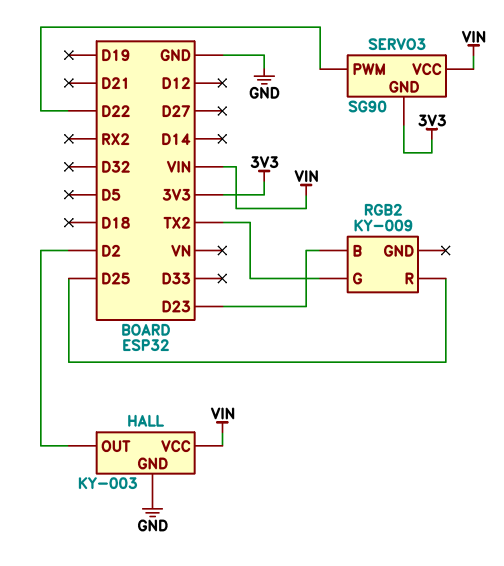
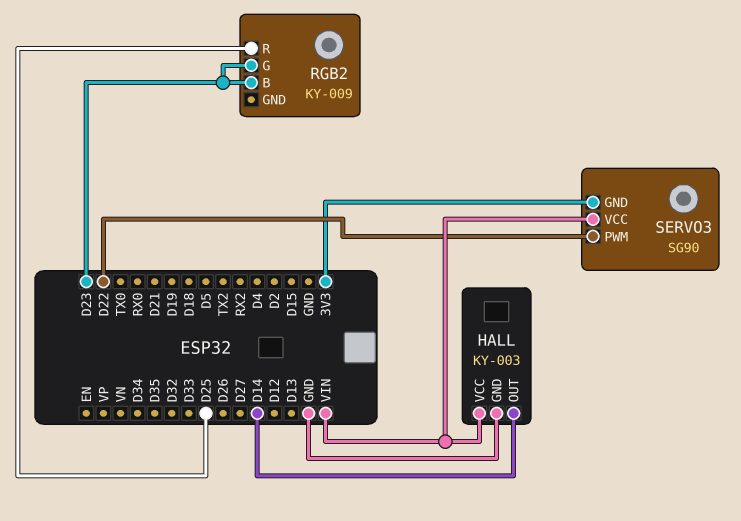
HALL pin OUT: D2 -> D14
RGB2 pin G: TX2 -> D23

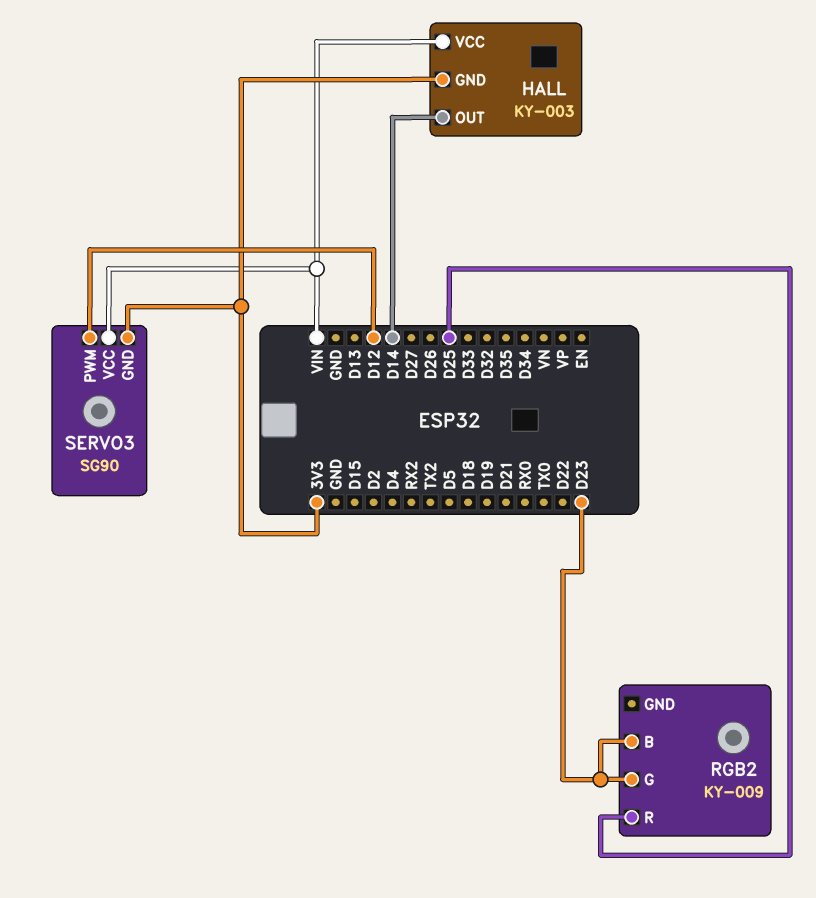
HALL pin GND: GND -> 3V3
SERVO3 pin PWM: D22 -> D12

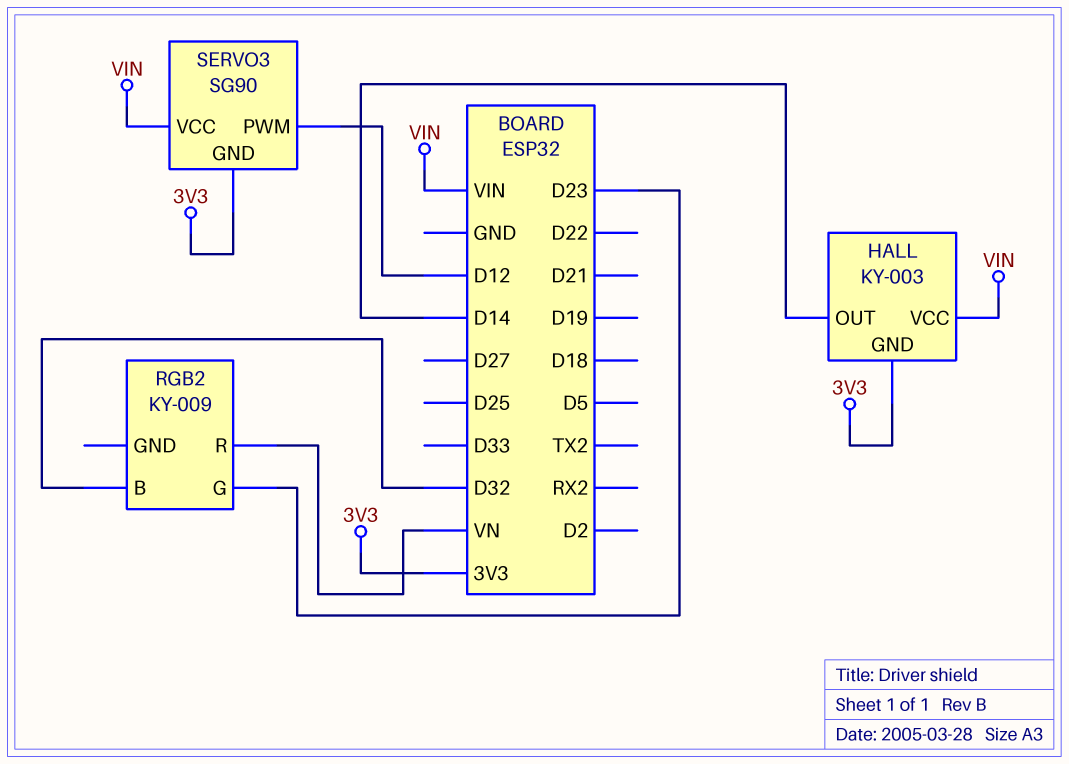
RGB2 pin B: D23 -> D32
RGB2 pin R: D25 -> VN

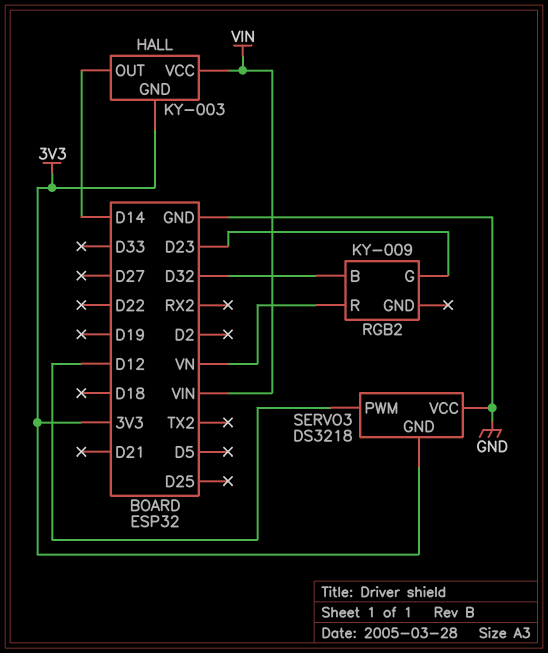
SERVO3: SG90 -> DS3218
SERVO3 pin VCC: VIN -> GND

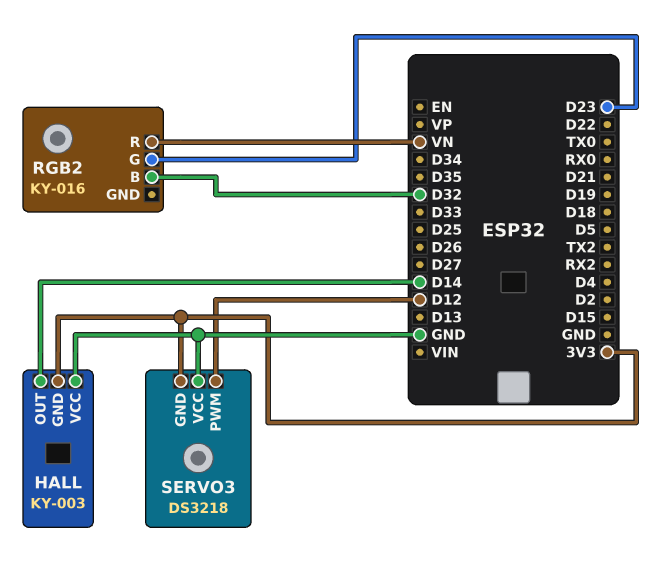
HALL pin VCC: VIN -> GND
RGB2: KY-009 -> KY-016

